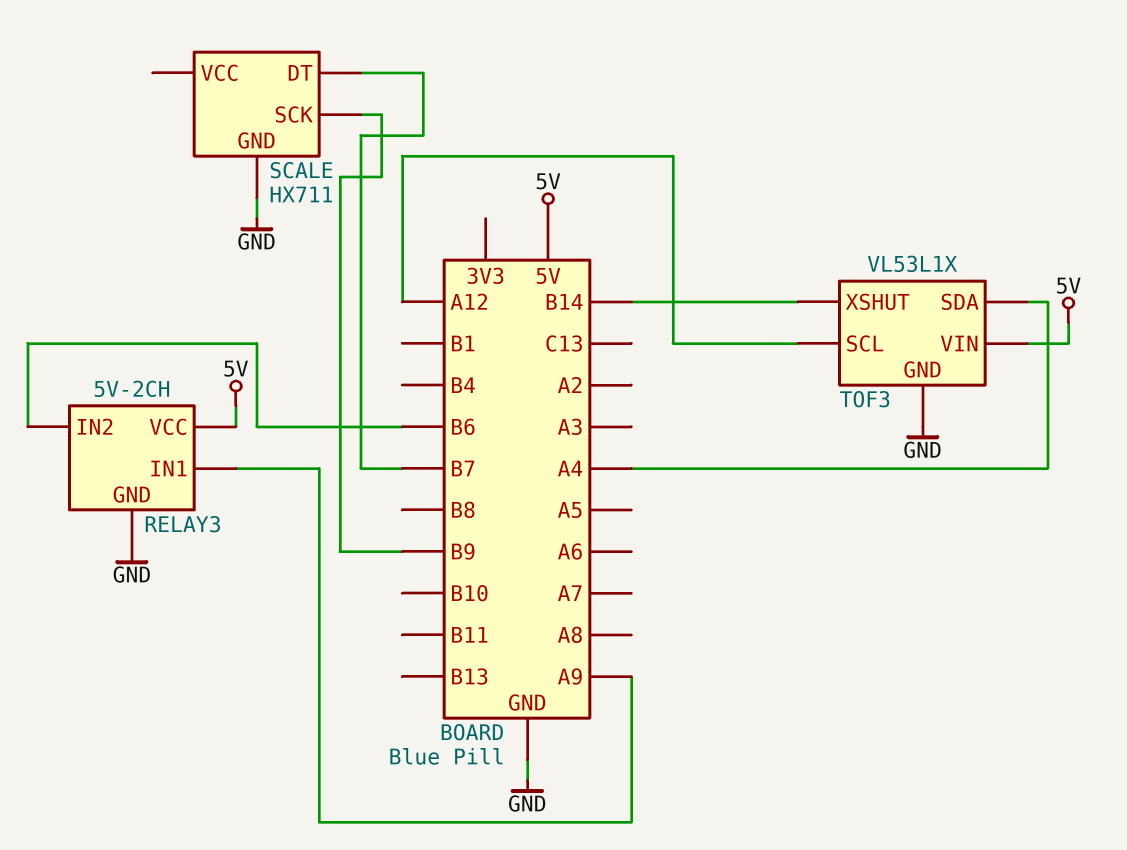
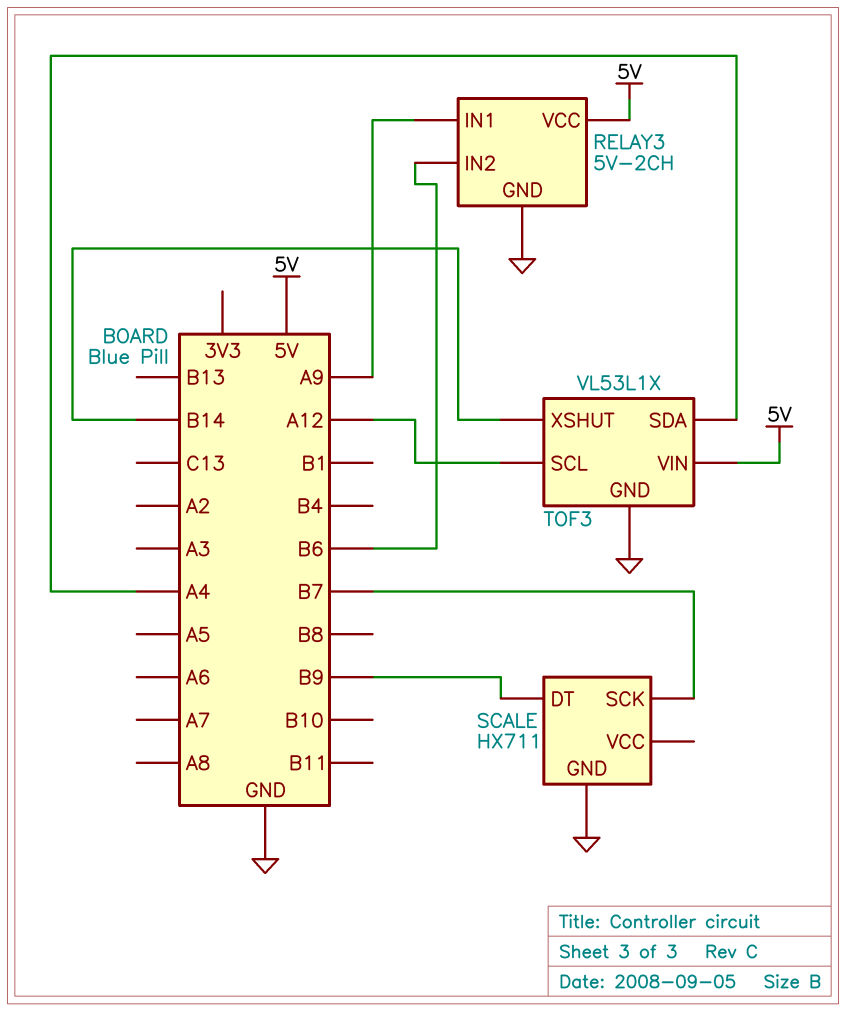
SCALE pin DT: B7 -> B9
SCALE pin SCK: B9 -> B7

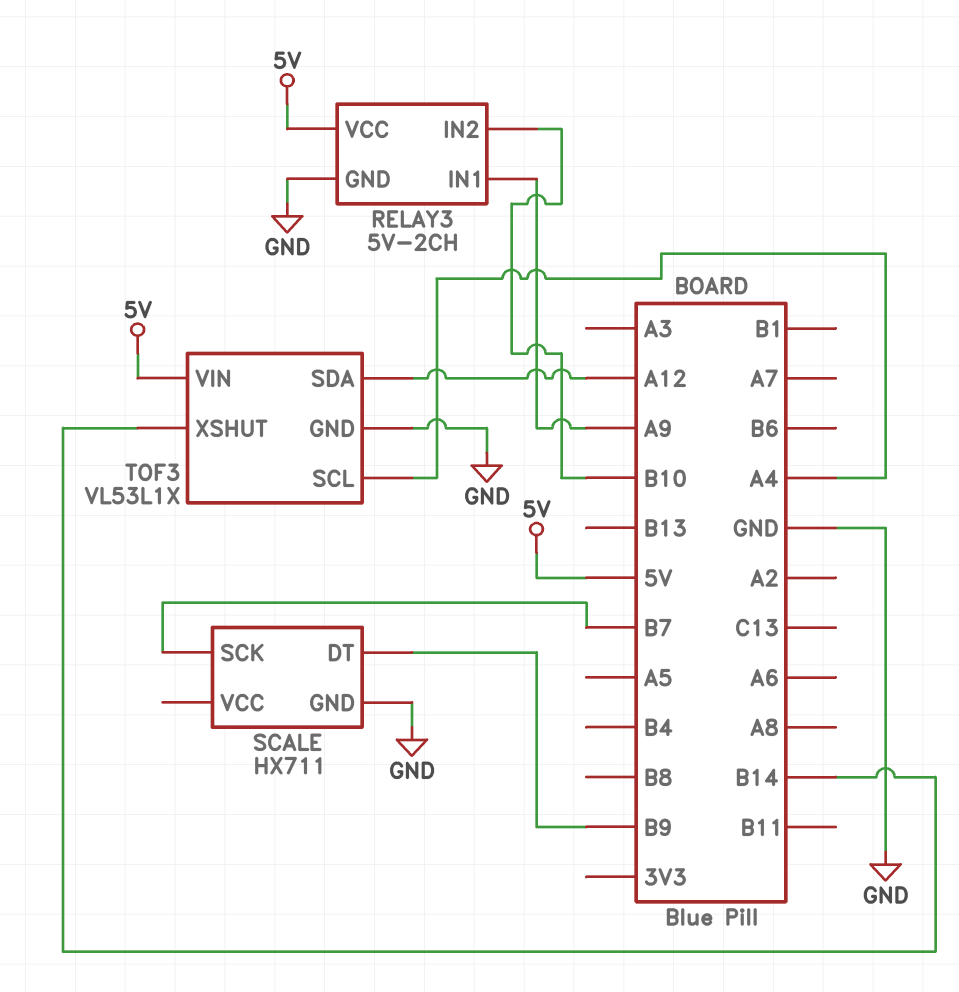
RELAY3 pin IN2: B6 -> B10
TOF3 pin SCL: A12 -> A4
TOF3 pin SDA: A4 -> A12

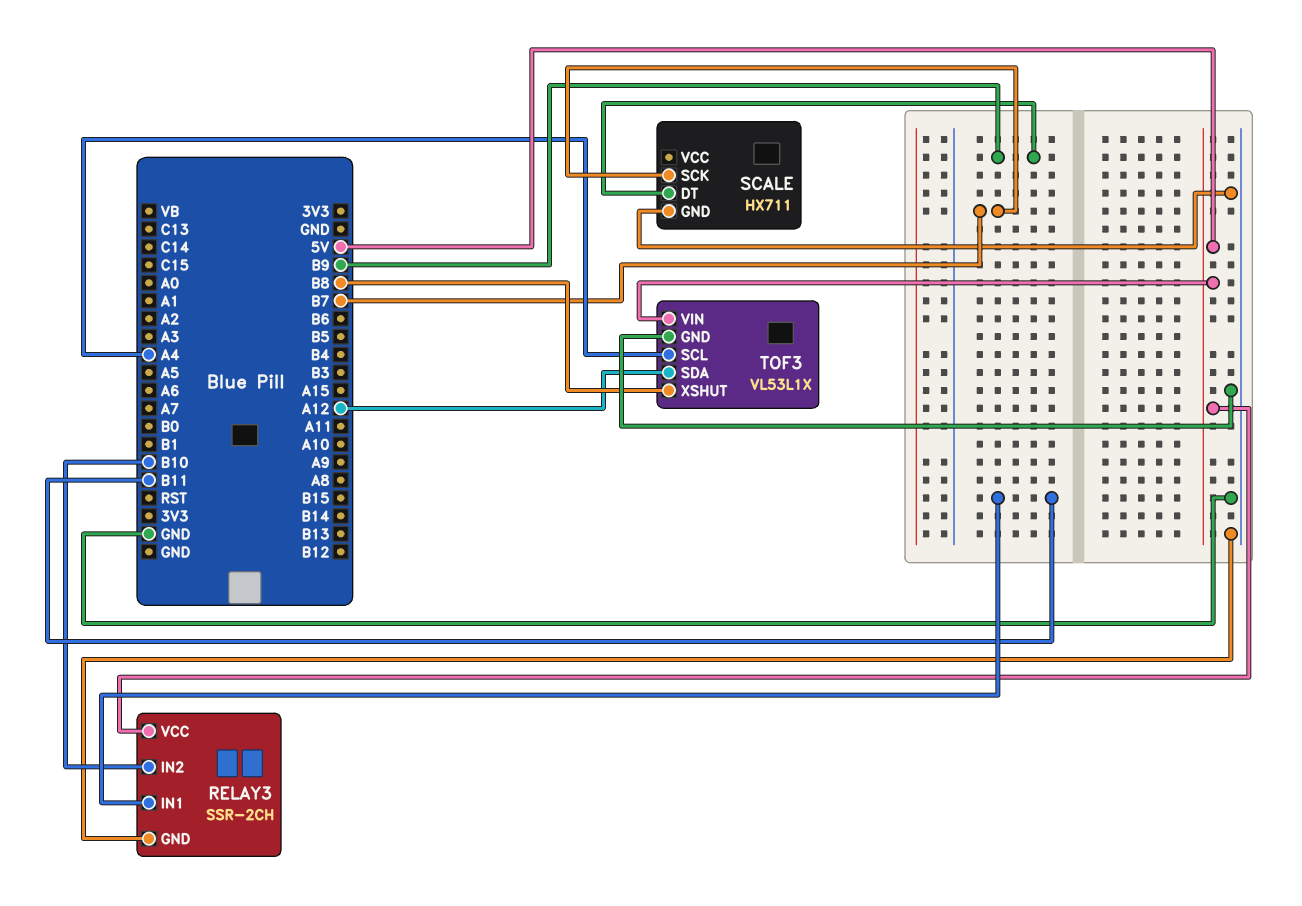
RELAY3: 5V-2CH -> SSR-2CH
RELAY3 pin IN1: A9 -> B11
TOF3 pin XSHUT: B14 -> B8

